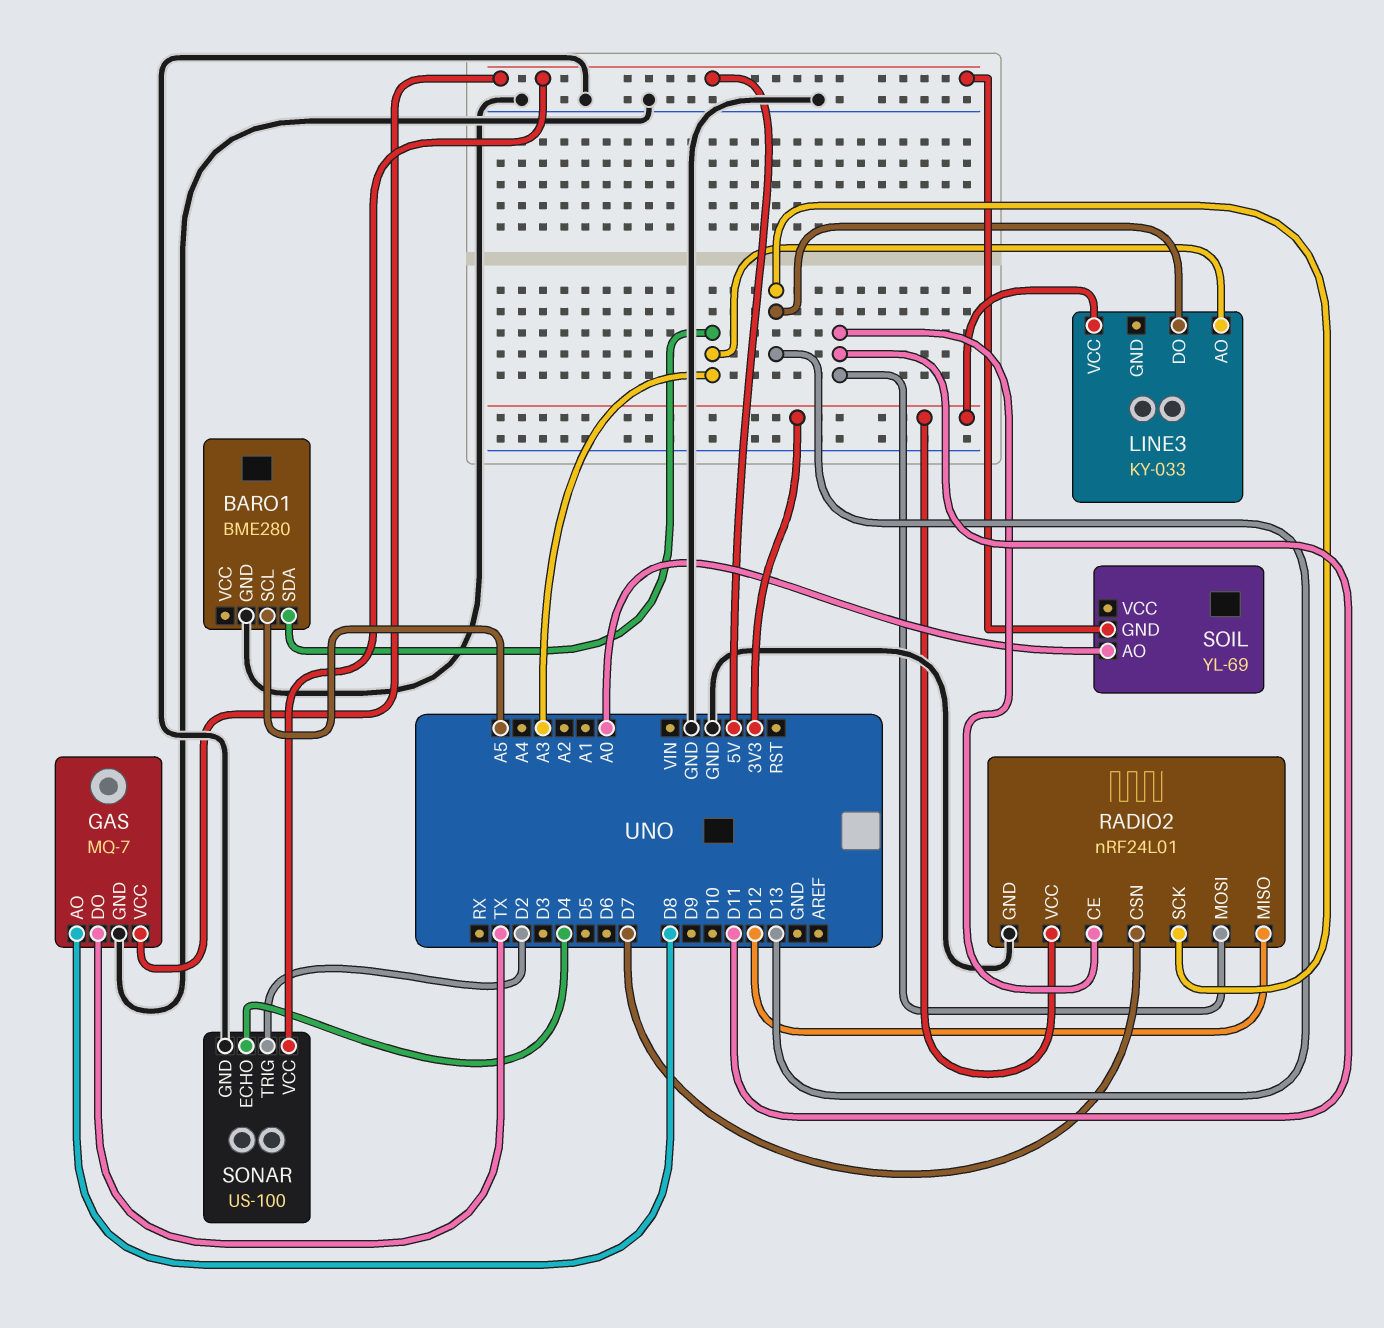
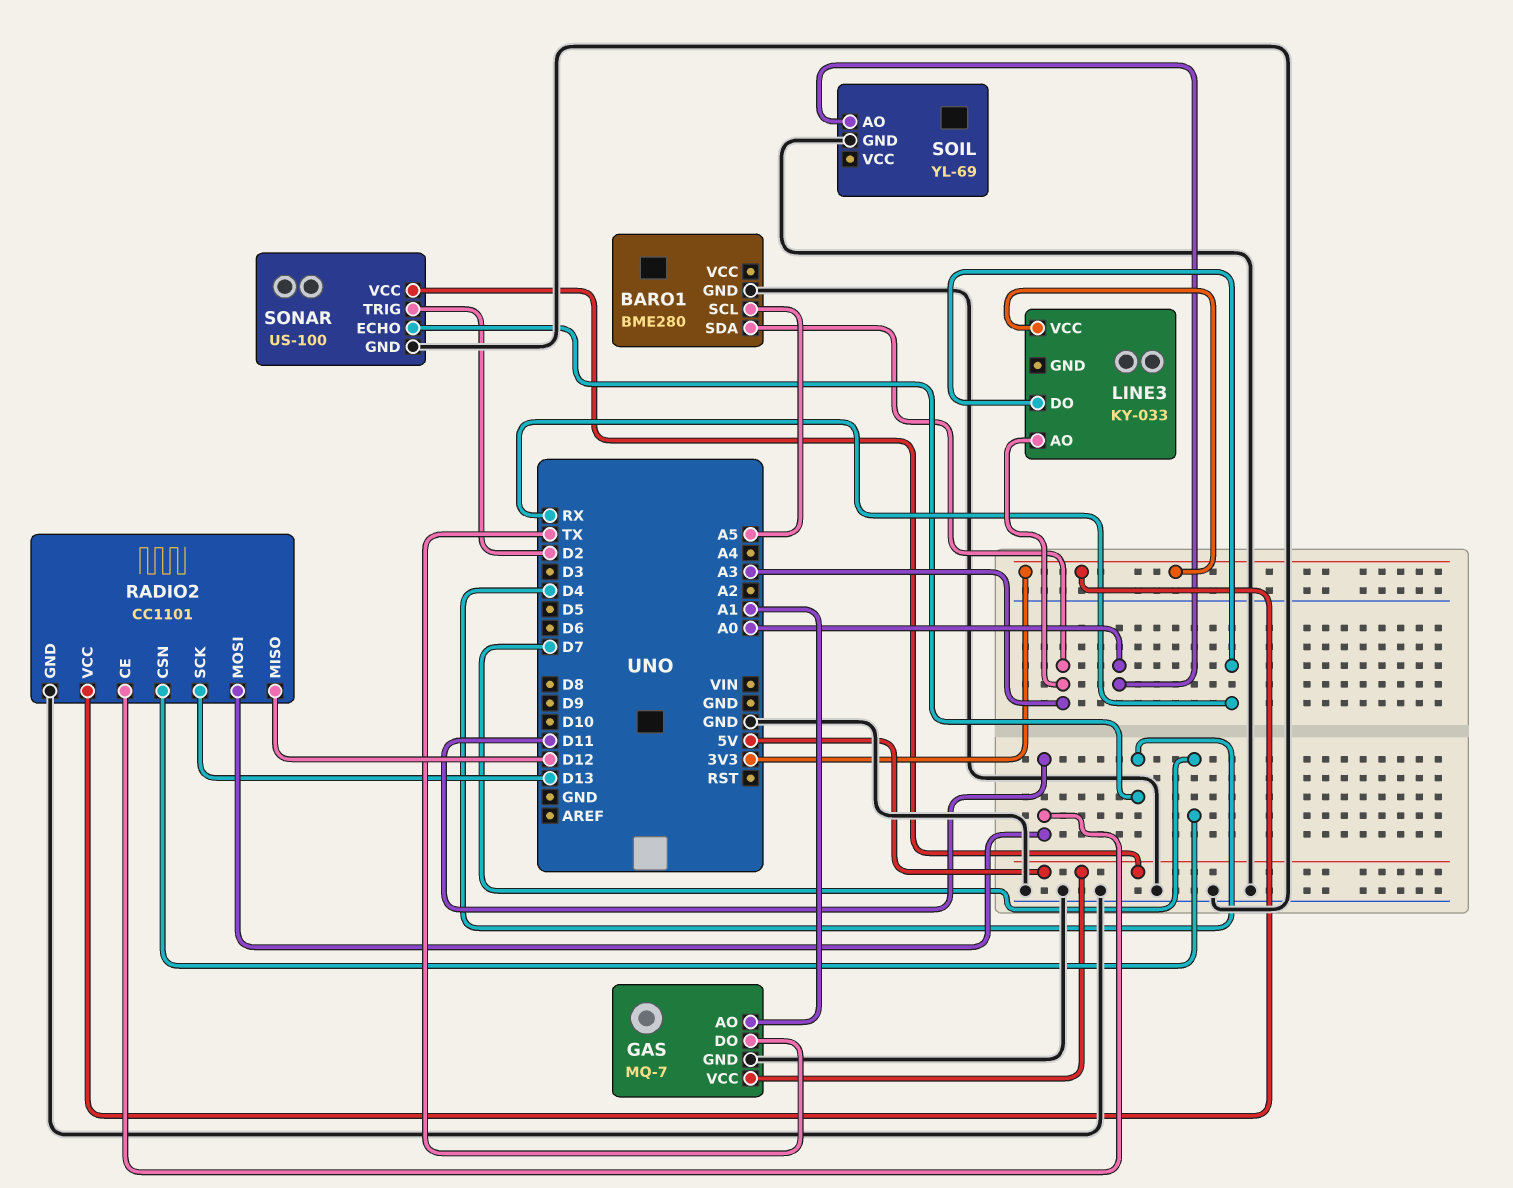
GAS pin AO: D8 -> A1
LINE3 pin DO: D13 -> RX
RADIO2: nRF24L01 -> CC1101
SOIL pin GND: 5V -> GND

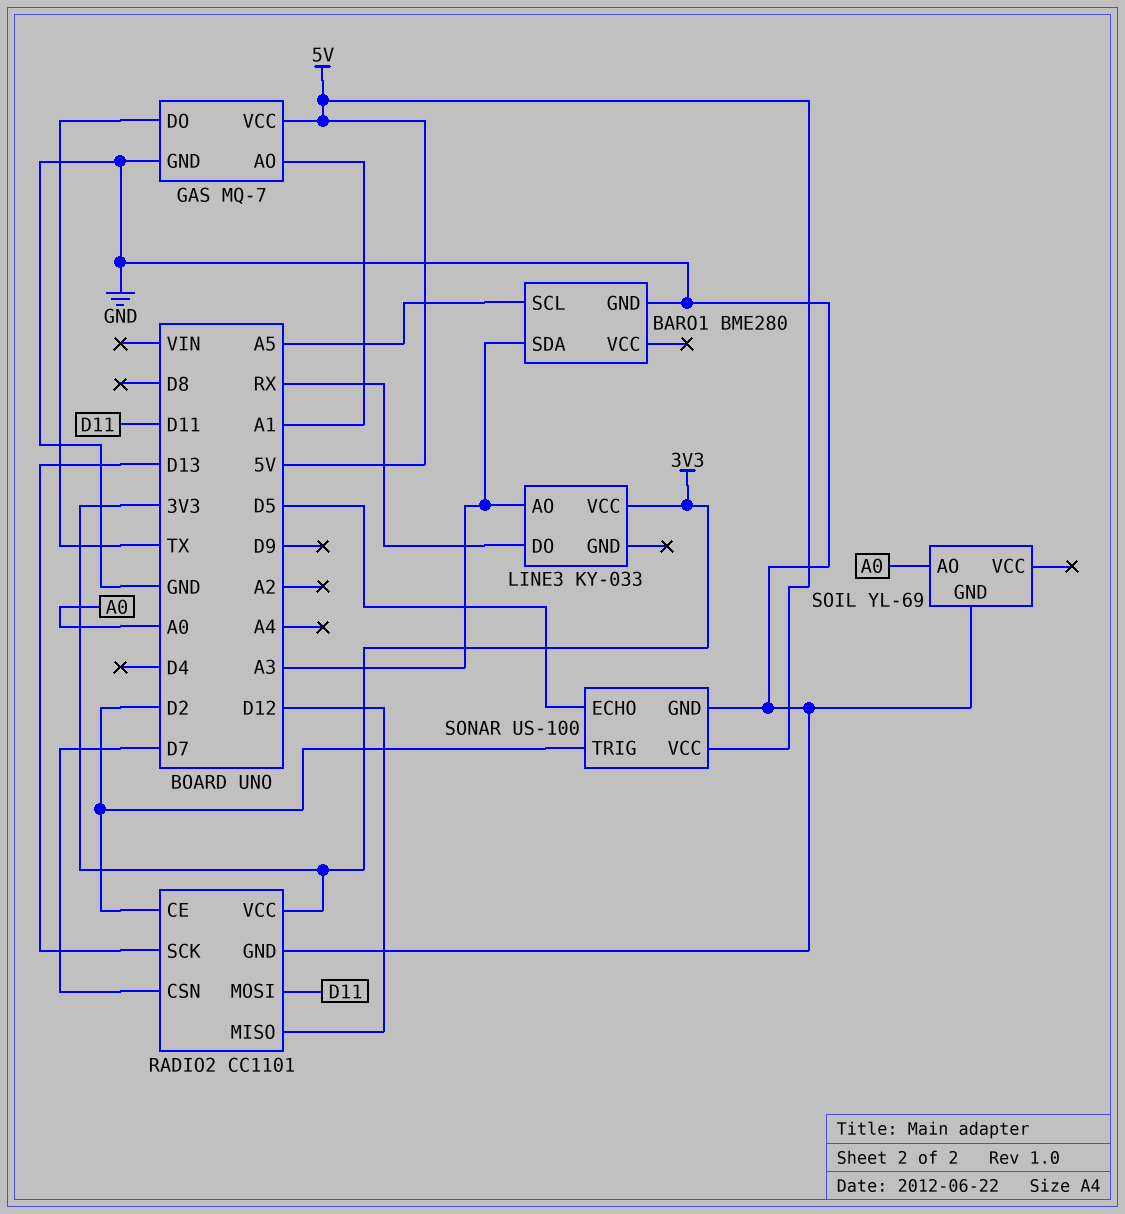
RADIO2 pin CE: D11 -> D2
SONAR pin ECHO: D4 -> D5

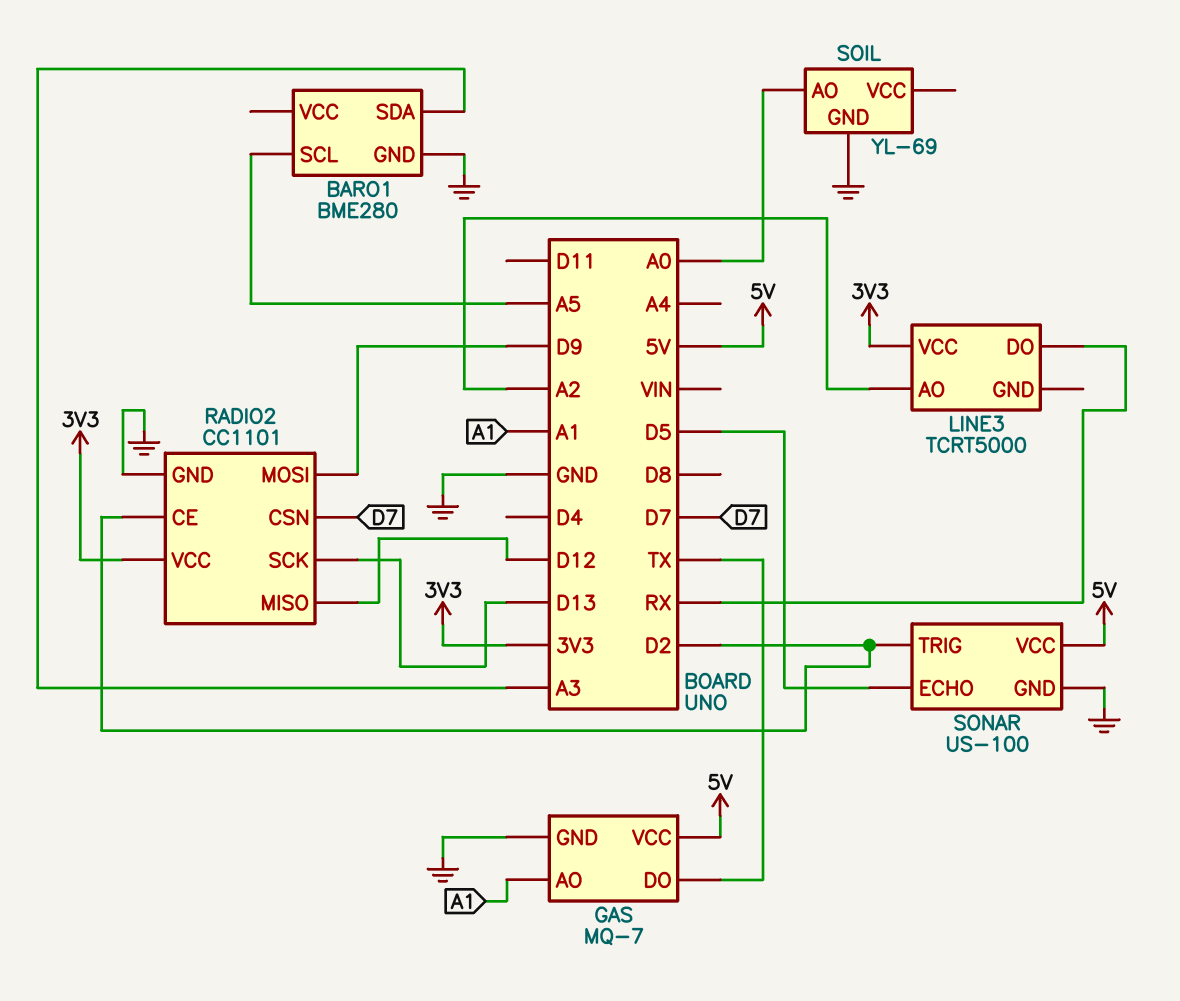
LINE3: KY-033 -> TCRT5000
LINE3 pin AO: A3 -> A2
RADIO2 pin MOSI: D11 -> D9

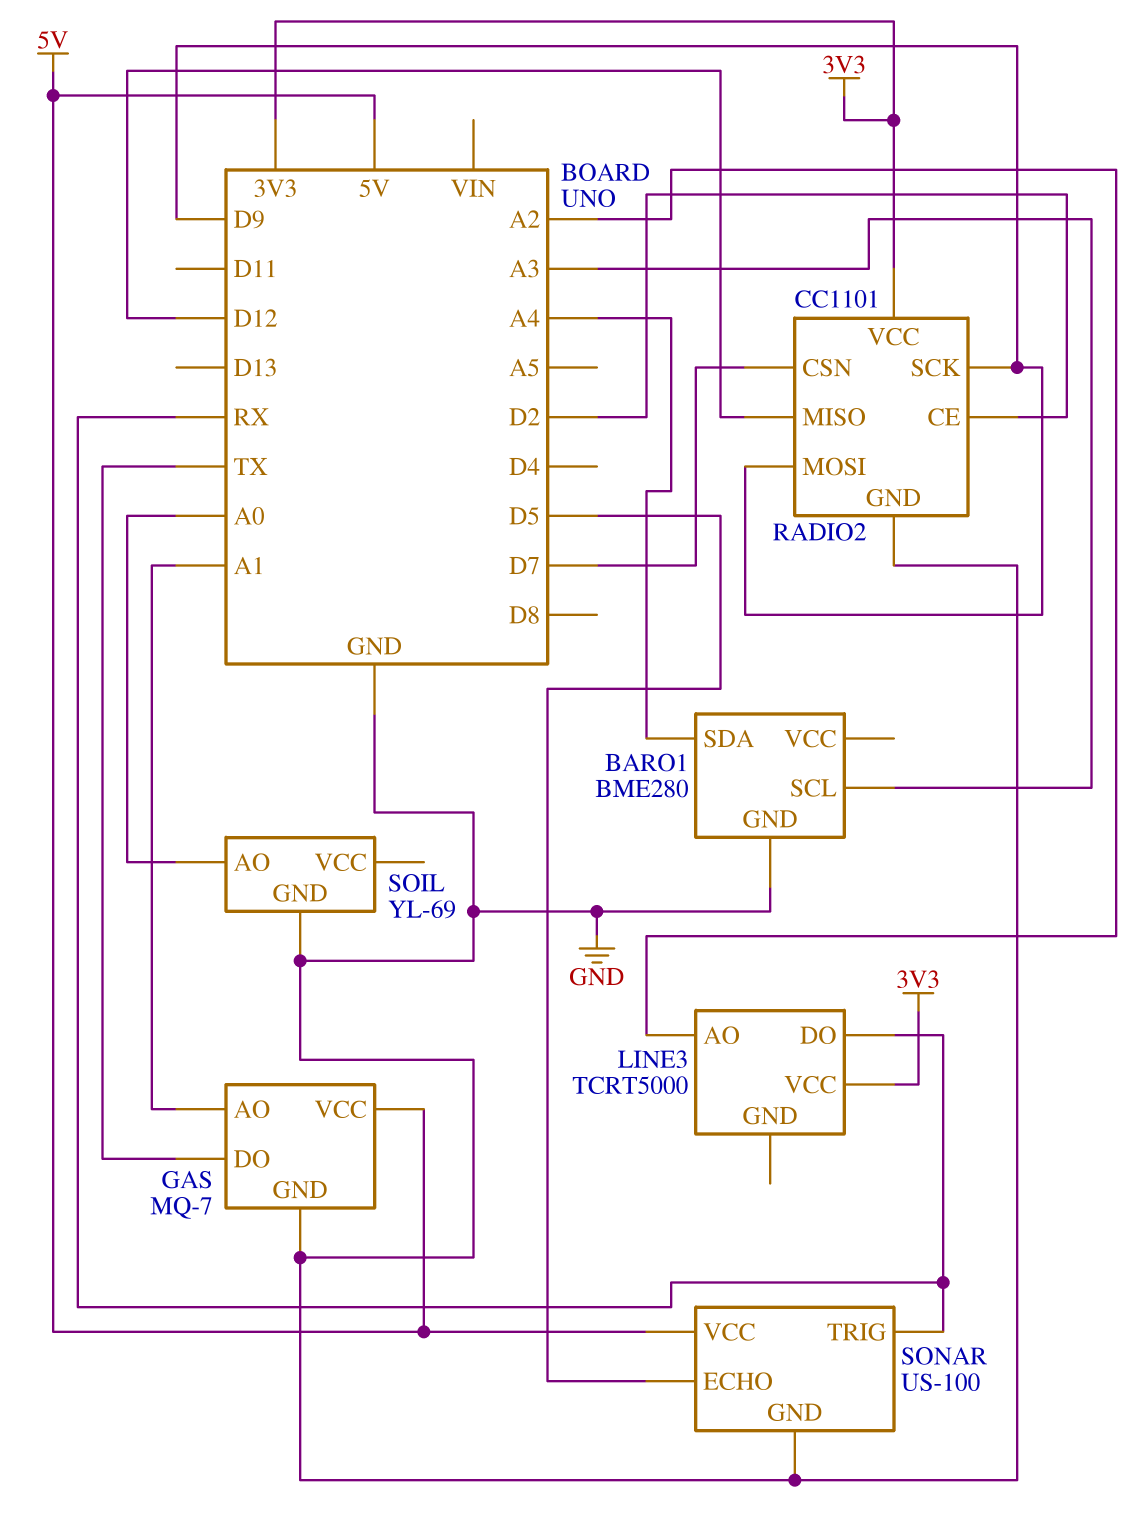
BARO1 pin SCL: A5 -> A3
BARO1 pin SDA: A3 -> A4
RADIO2 pin SCK: D13 -> D9
SONAR pin TRIG: D2 -> RX

